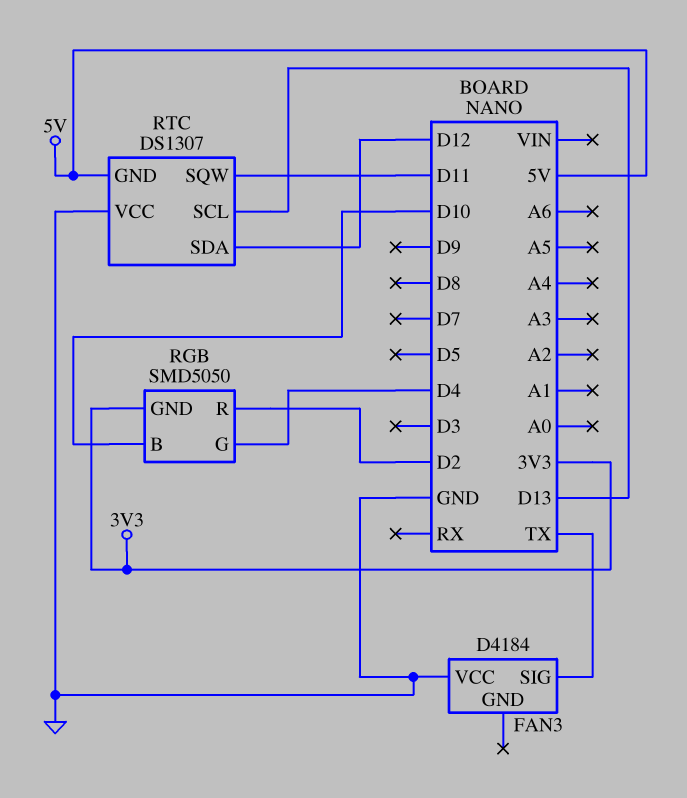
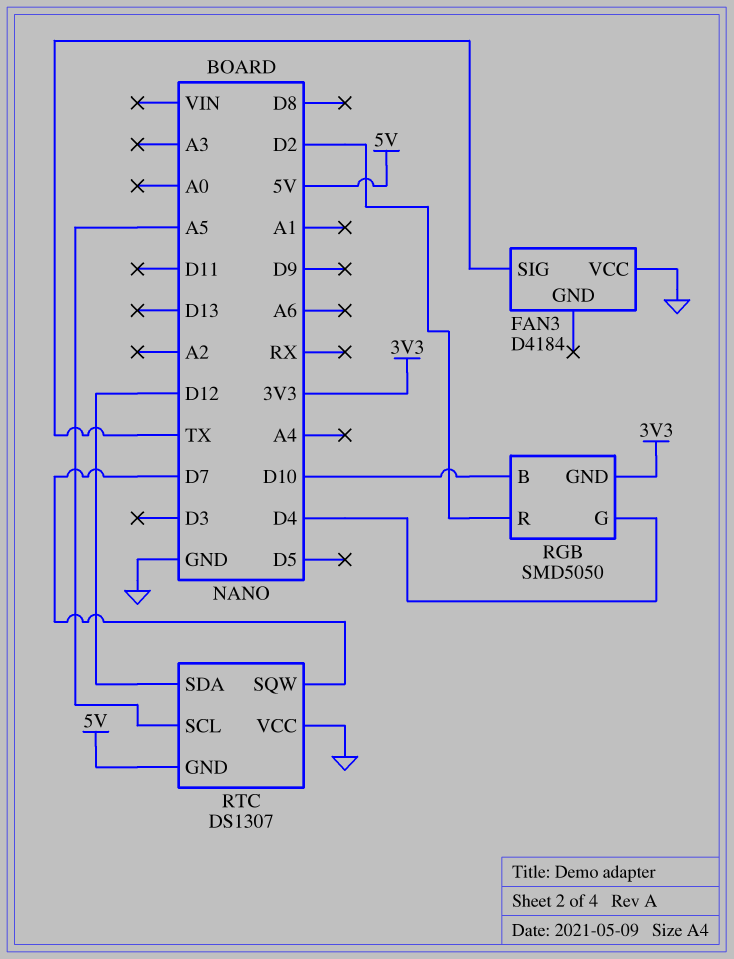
RTC pin SCL: D13 -> A5
RTC pin SQW: D11 -> D7

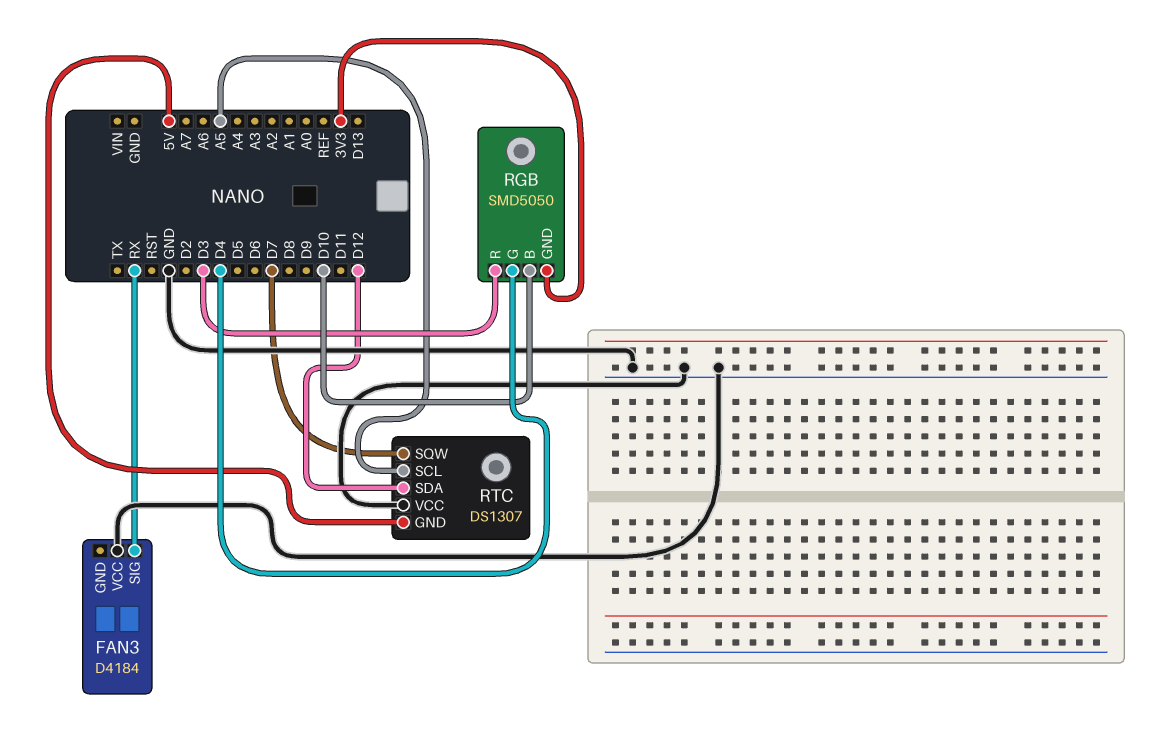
FAN3 pin SIG: TX -> RX
RGB pin R: D2 -> D3

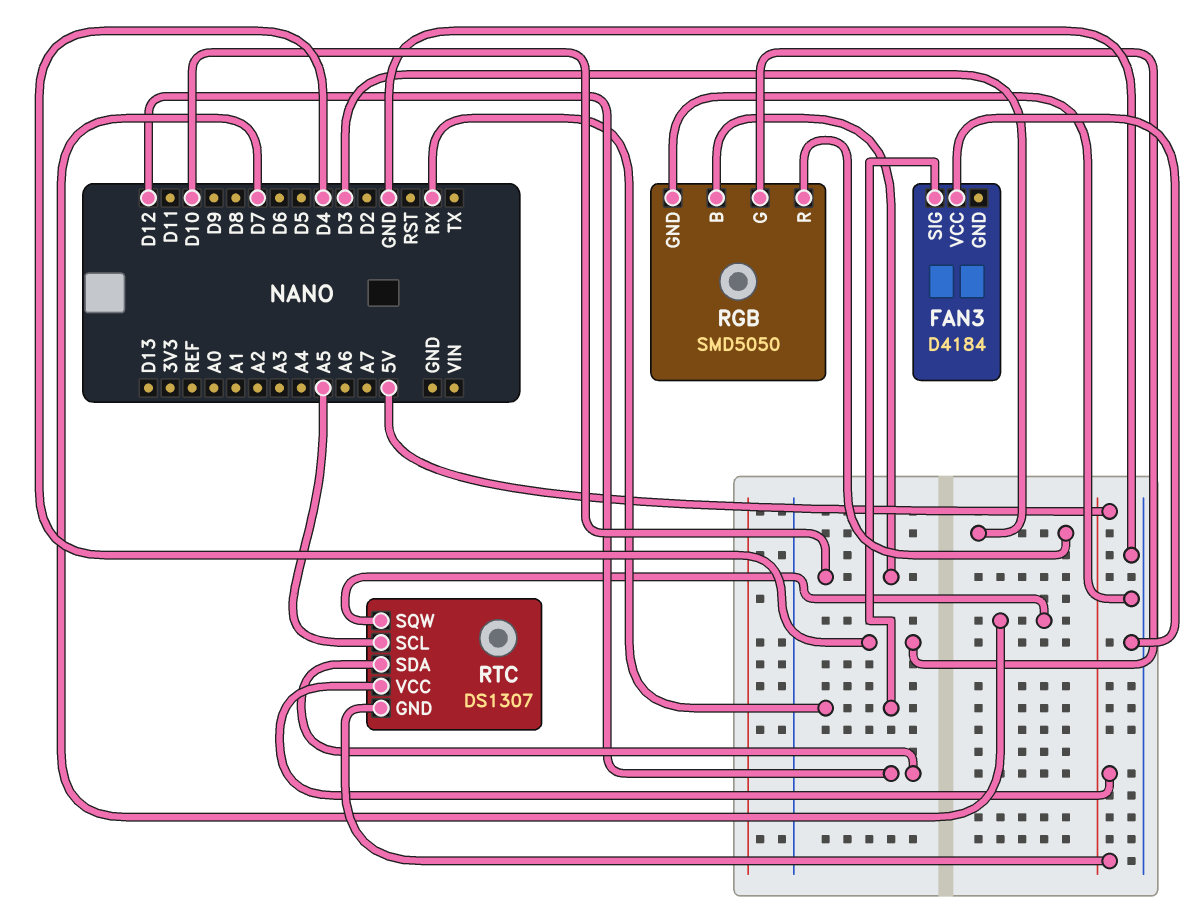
RGB pin GND: 3V3 -> GND
RTC pin VCC: GND -> 5V

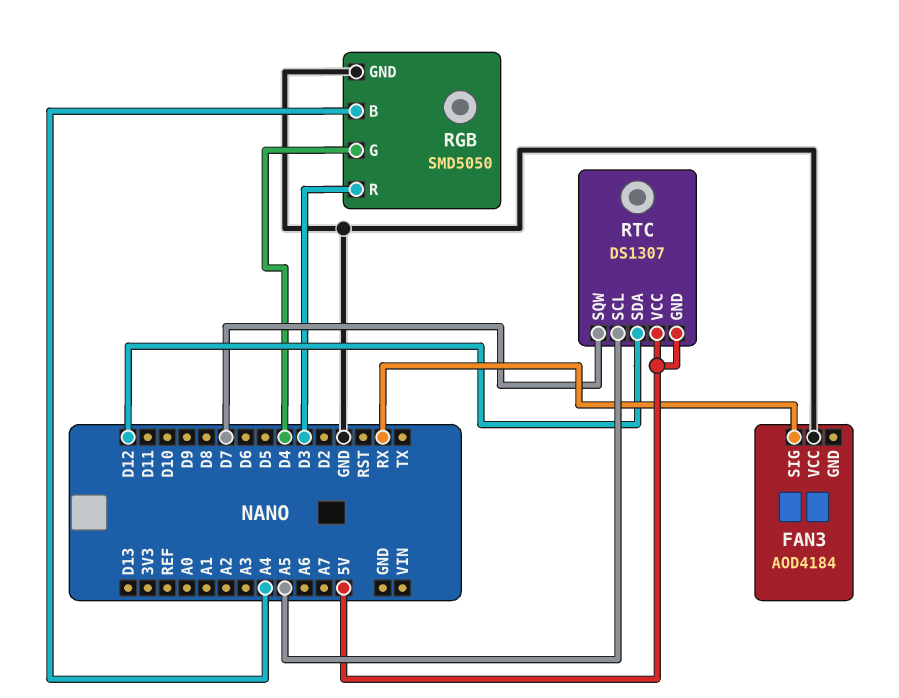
FAN3: D4184 -> AOD4184
RGB pin B: D10 -> A4

